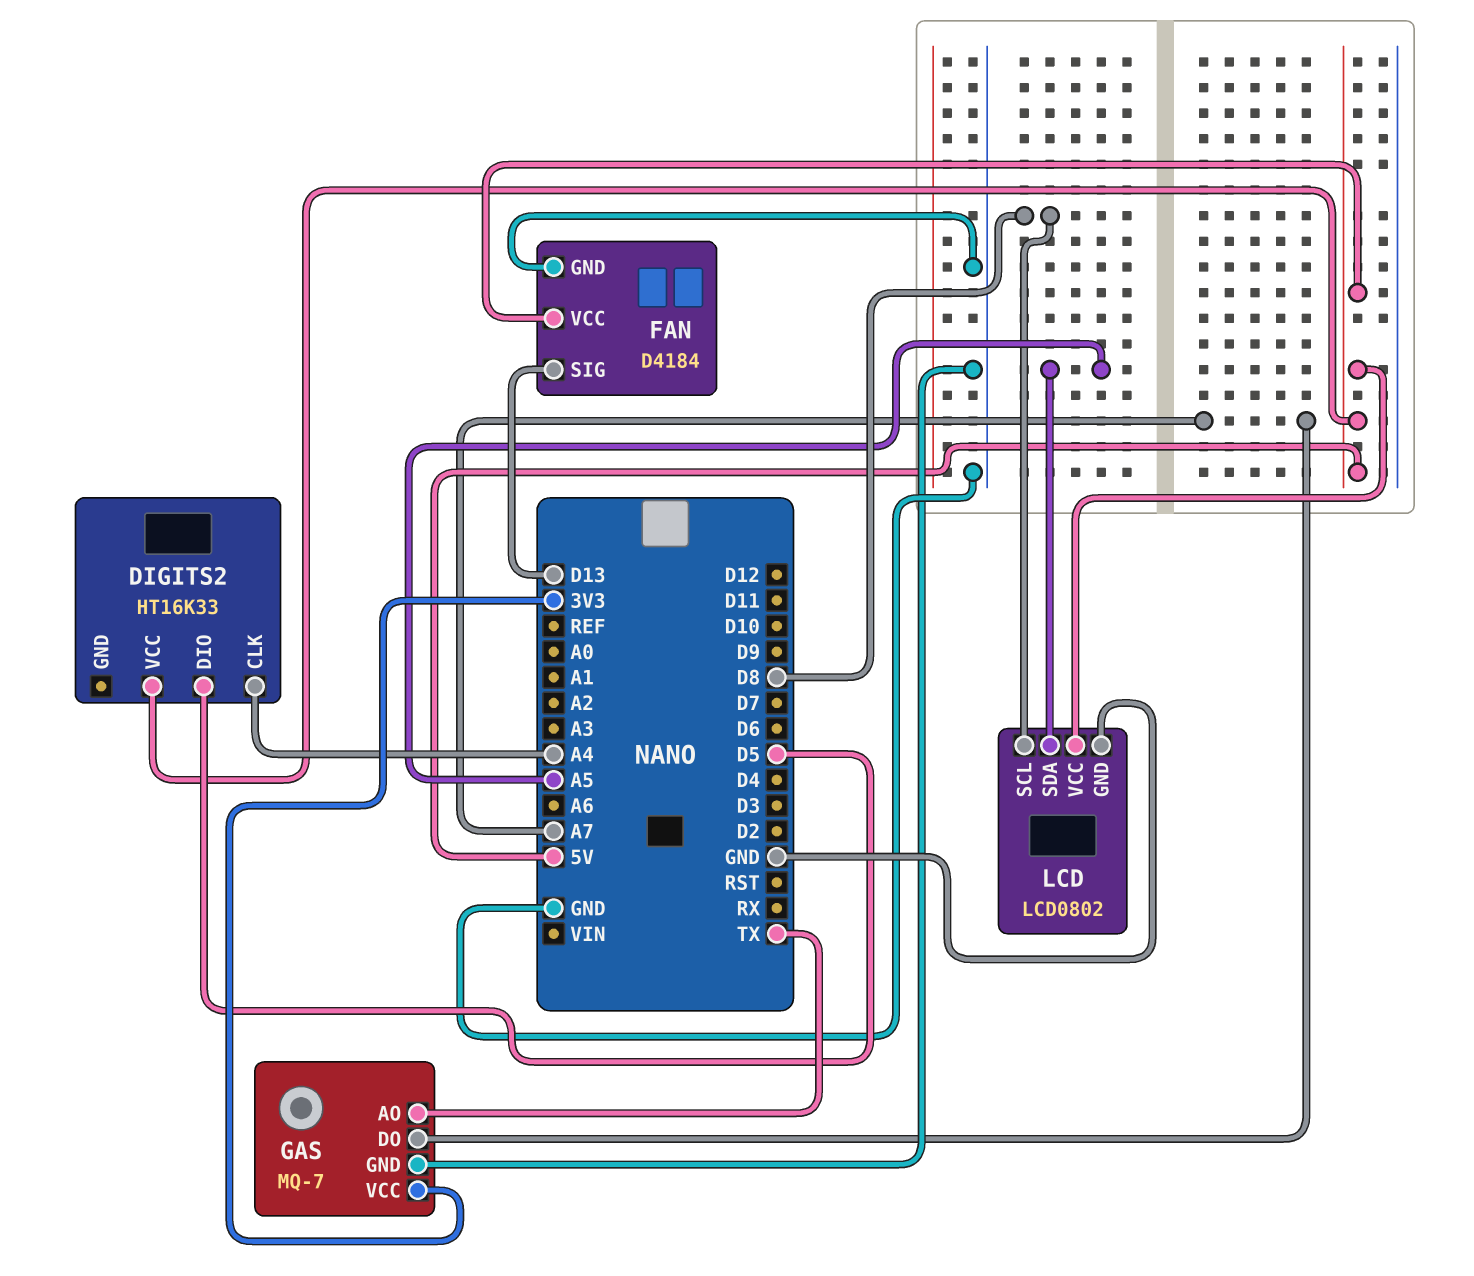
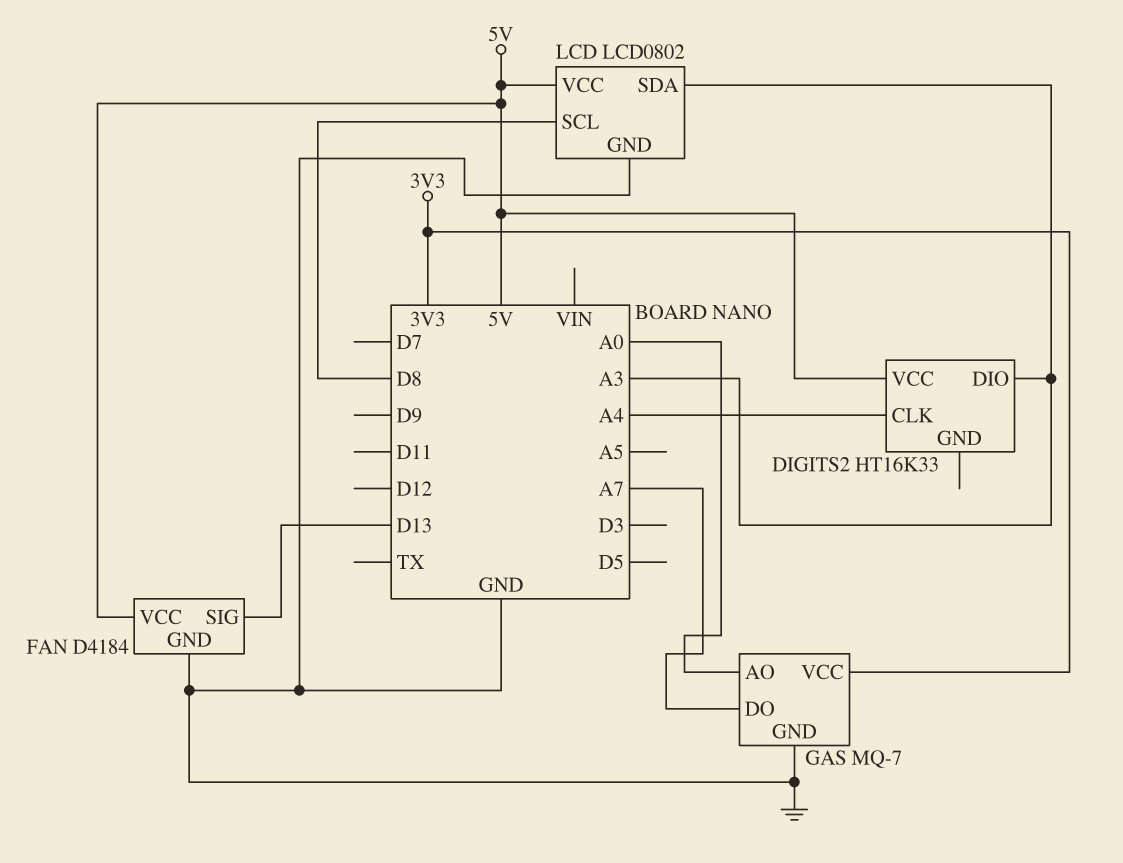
DIGITS2 pin DIO: D5 -> A3
GAS pin AO: TX -> A0
LCD pin SDA: A5 -> A3

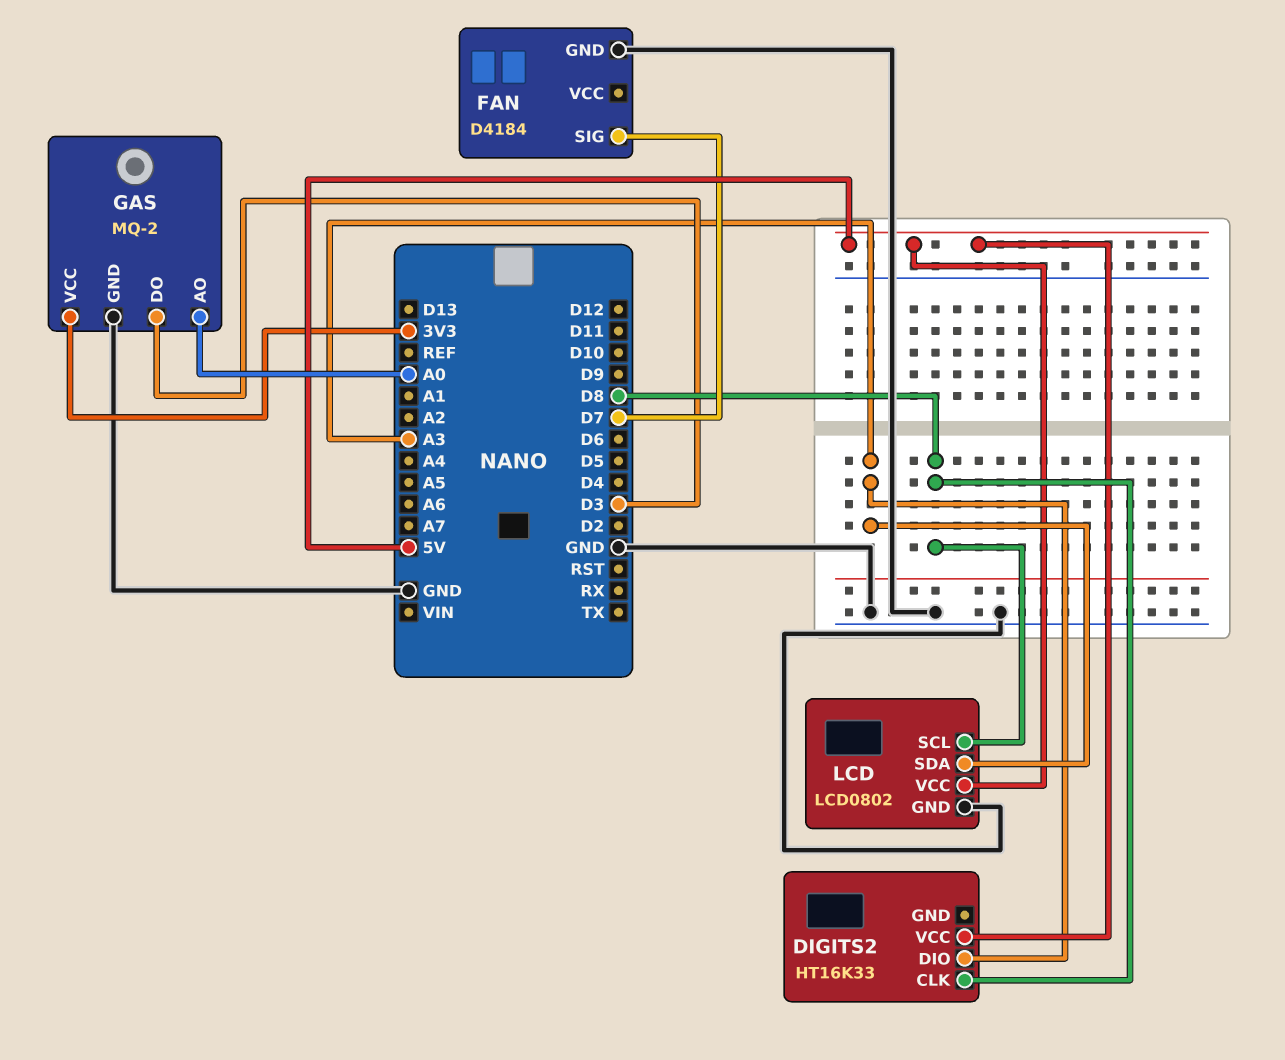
DIGITS2 pin CLK: A4 -> D8
FAN pin SIG: D13 -> D7
FAN pin VCC: 5V -> none
GAS: MQ-7 -> MQ-2
GAS pin DO: A7 -> D3

